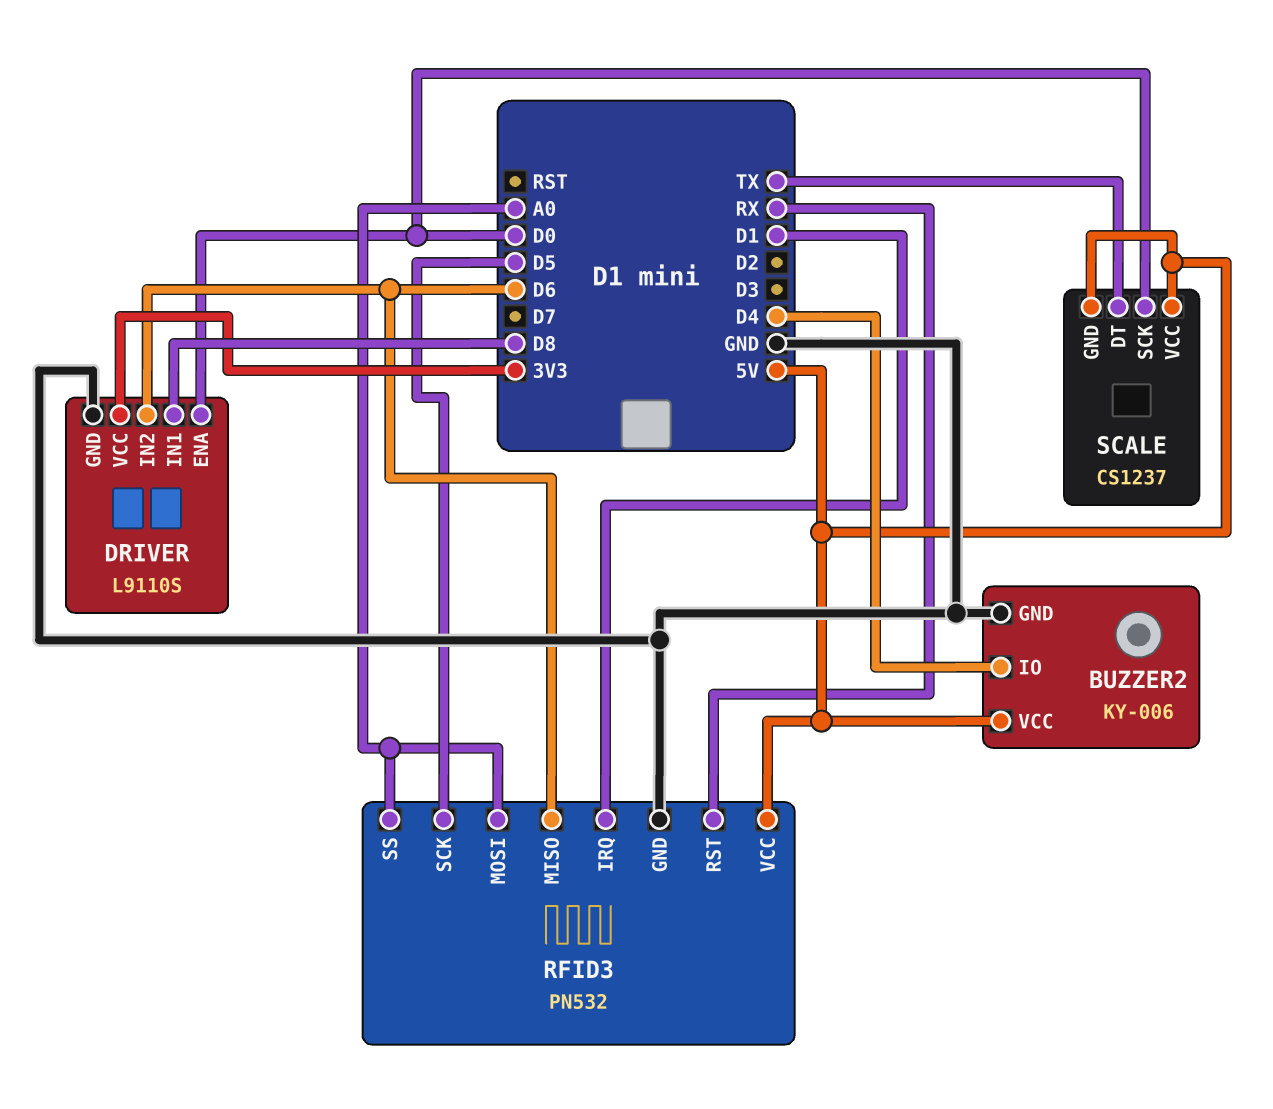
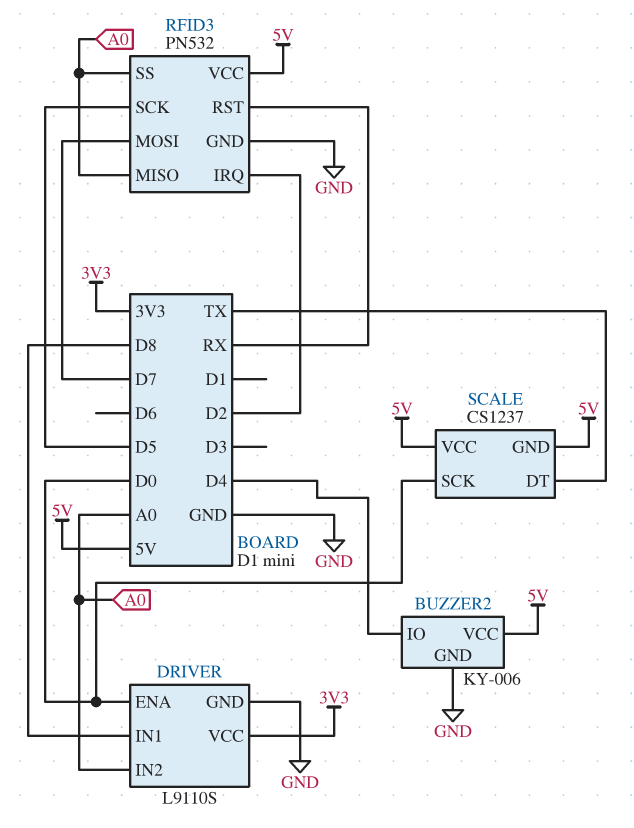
DRIVER pin IN2: D6 -> A0
RFID3 pin IRQ: D1 -> D2
RFID3 pin MISO: D6 -> A0
RFID3 pin MOSI: A0 -> D7

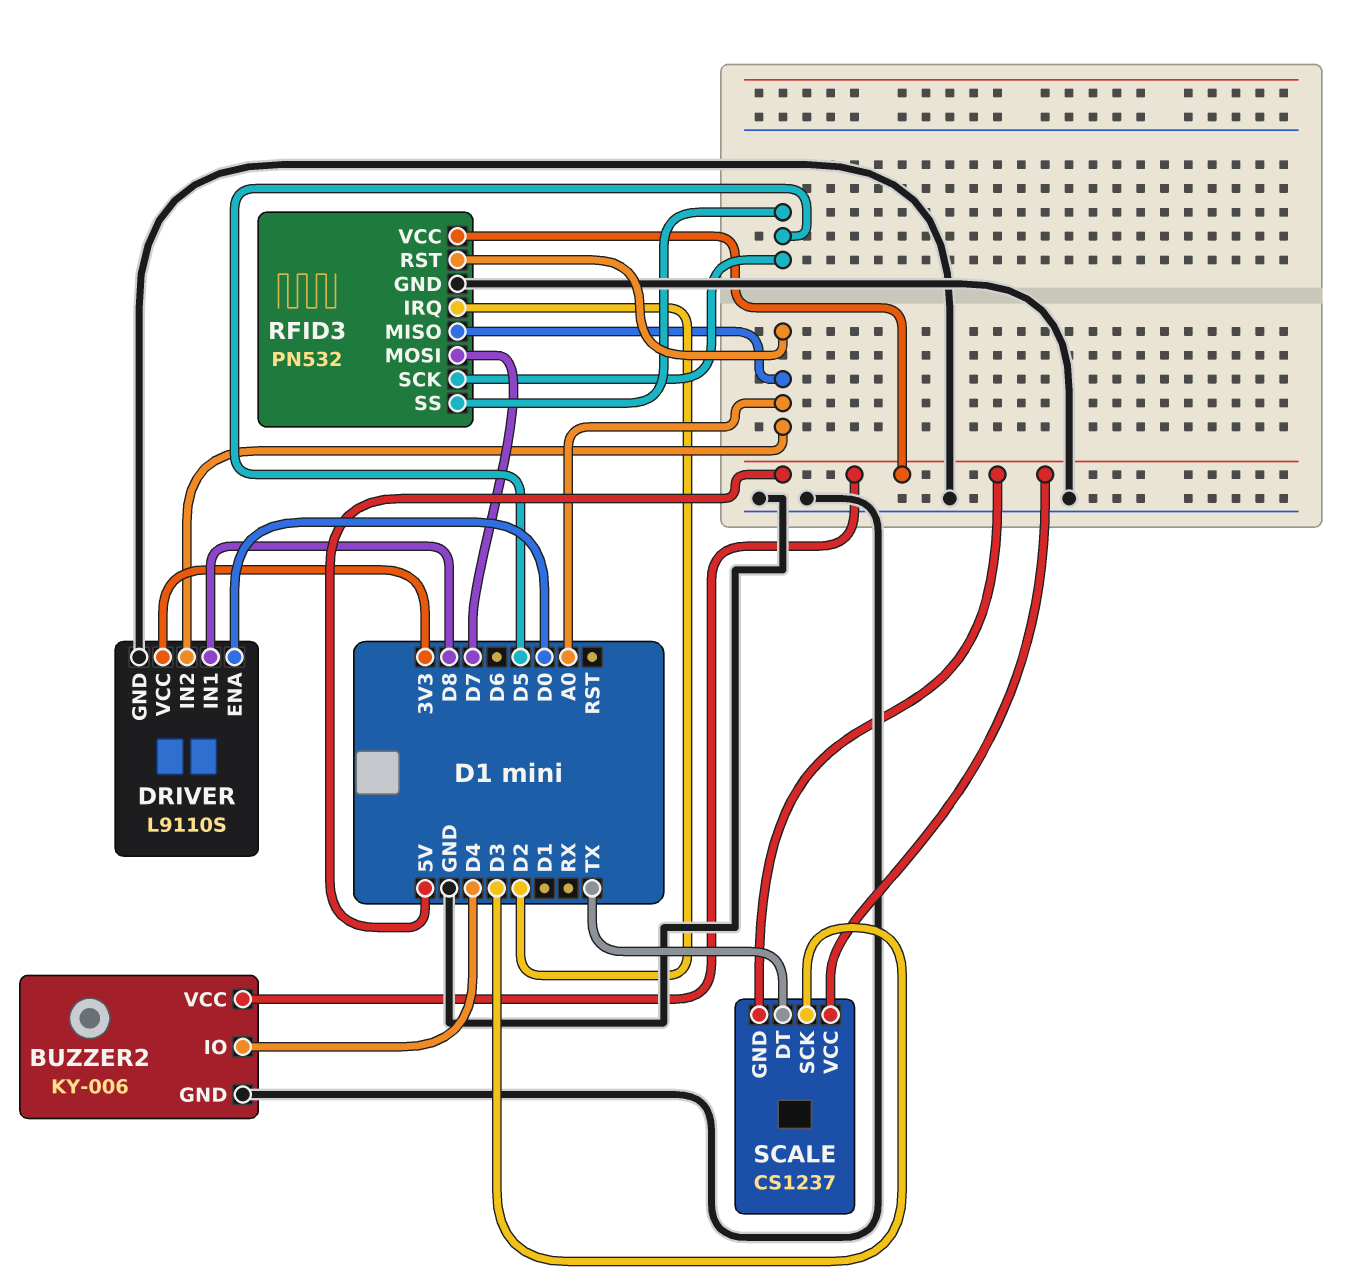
RFID3 pin RST: RX -> A0
RFID3 pin SS: A0 -> D5
SCALE pin SCK: D0 -> D3

